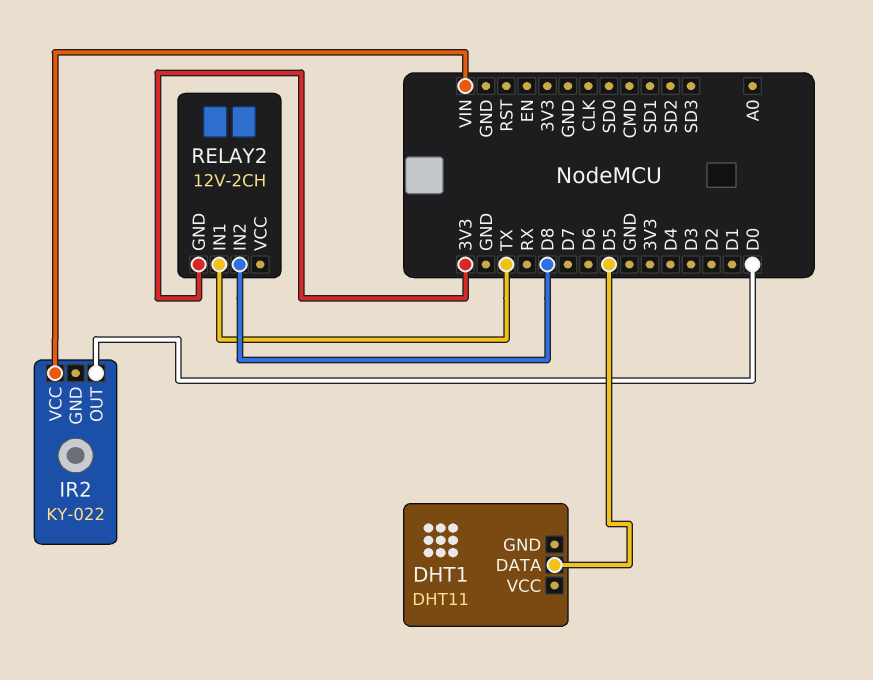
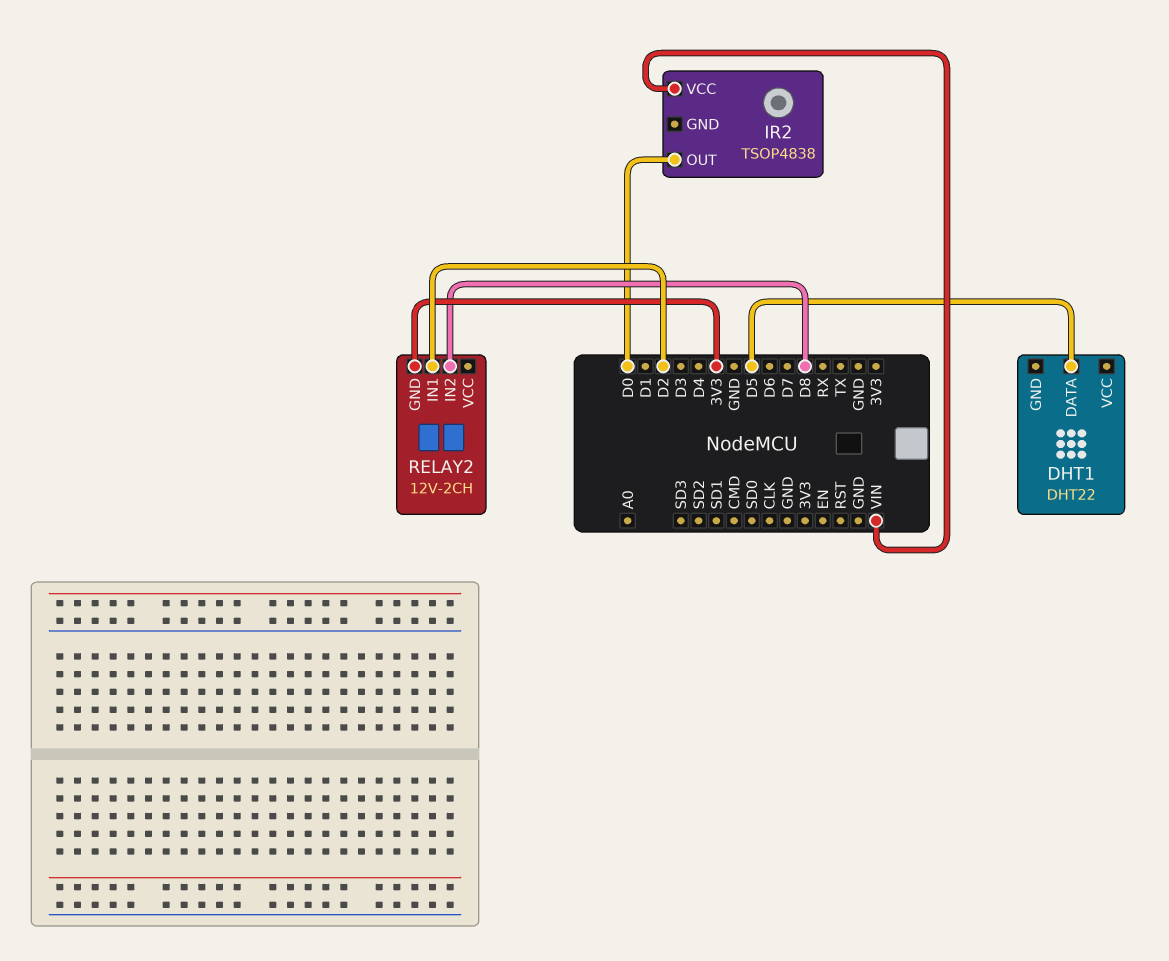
DHT1: DHT11 -> DHT22
IR2: KY-022 -> TSOP4838
RELAY2 pin IN1: TX -> D2

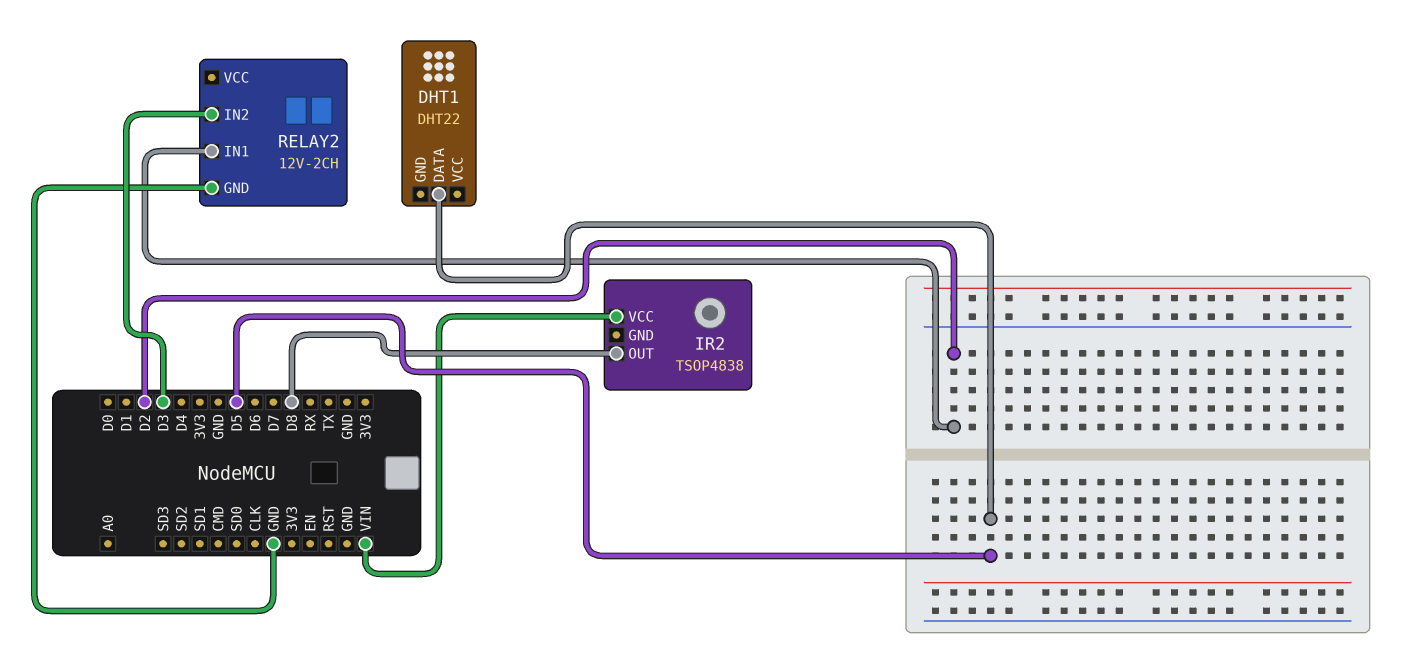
IR2 pin OUT: D0 -> D8
RELAY2 pin GND: 3V3 -> GND
RELAY2 pin IN2: D8 -> D3

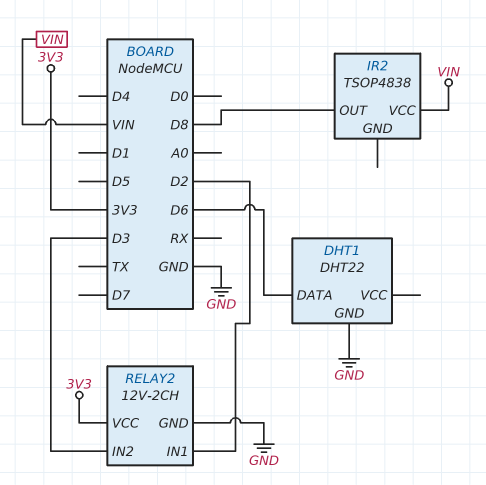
DHT1 pin DATA: D5 -> D6
DHT1 pin GND: none -> GND
RELAY2 pin VCC: none -> 3V3

